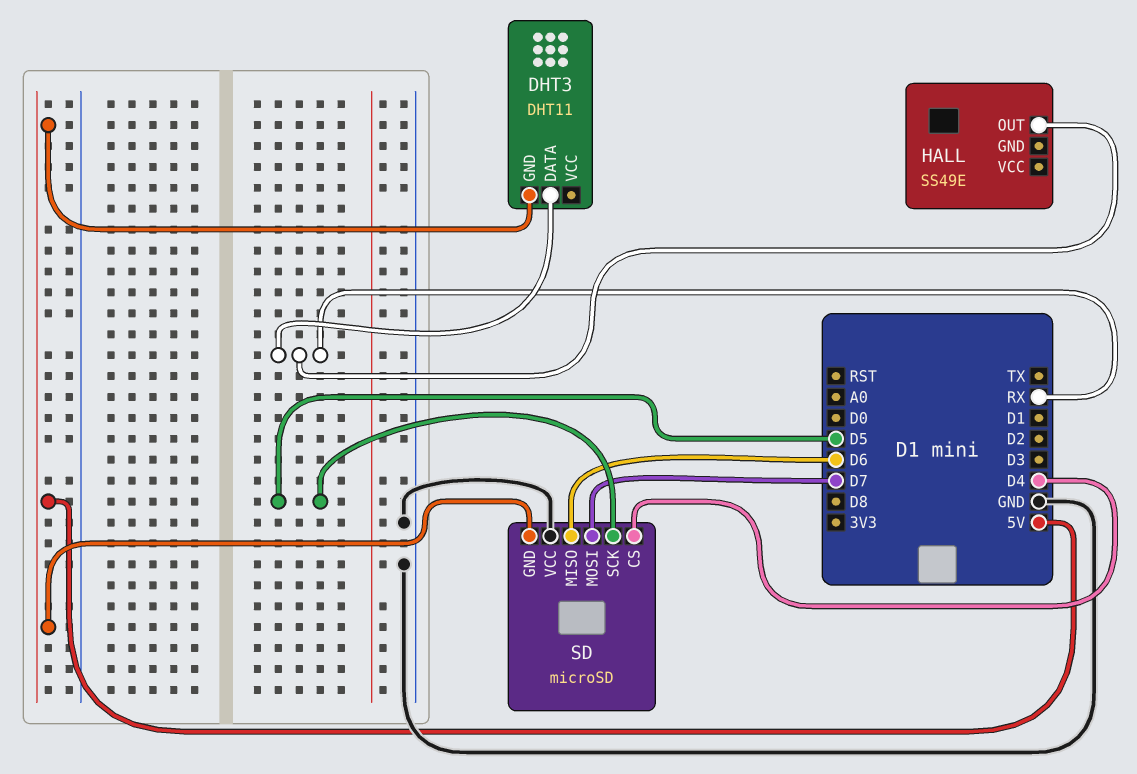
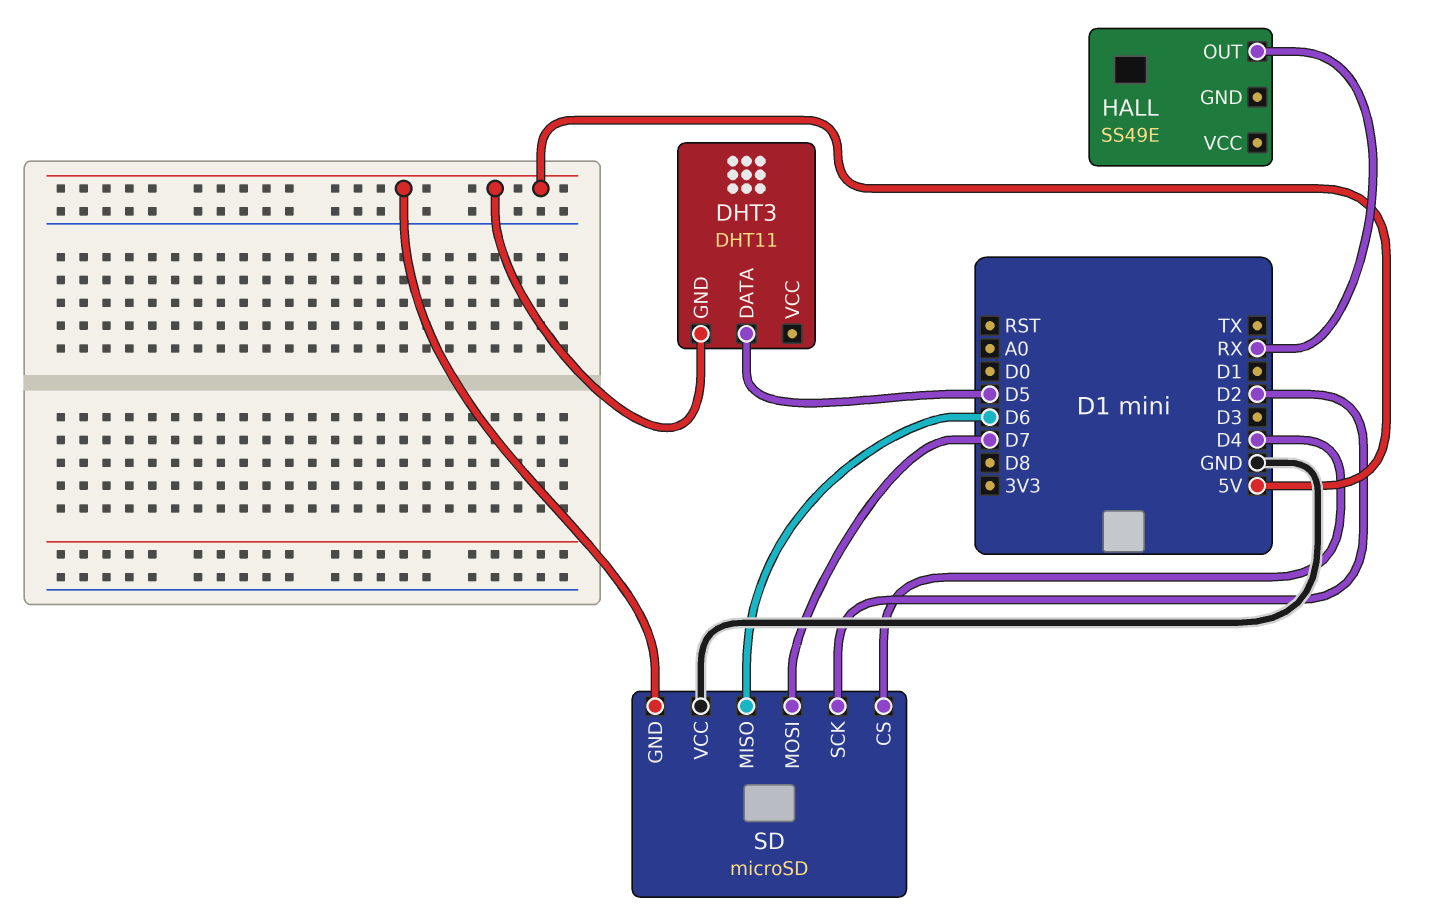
DHT3 pin DATA: RX -> D5
SD pin SCK: D5 -> D2

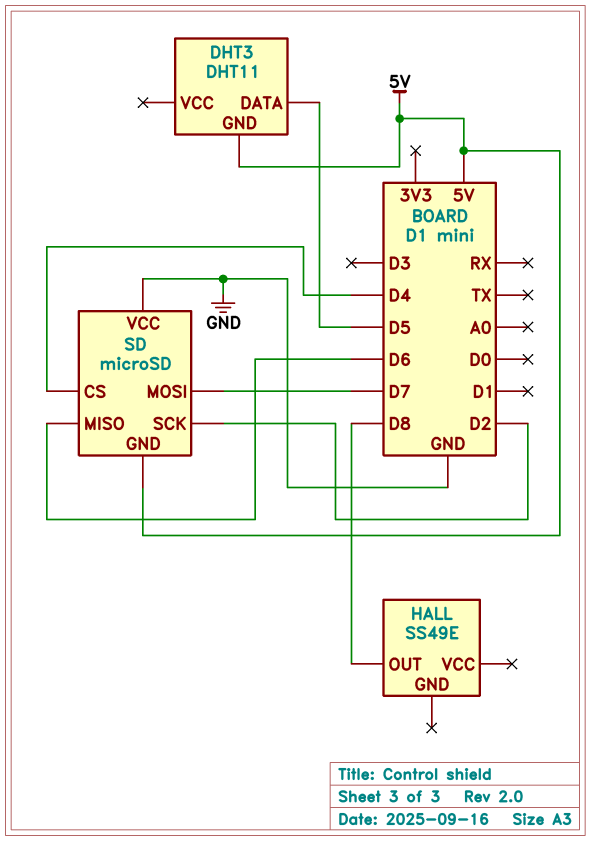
HALL pin OUT: RX -> D8

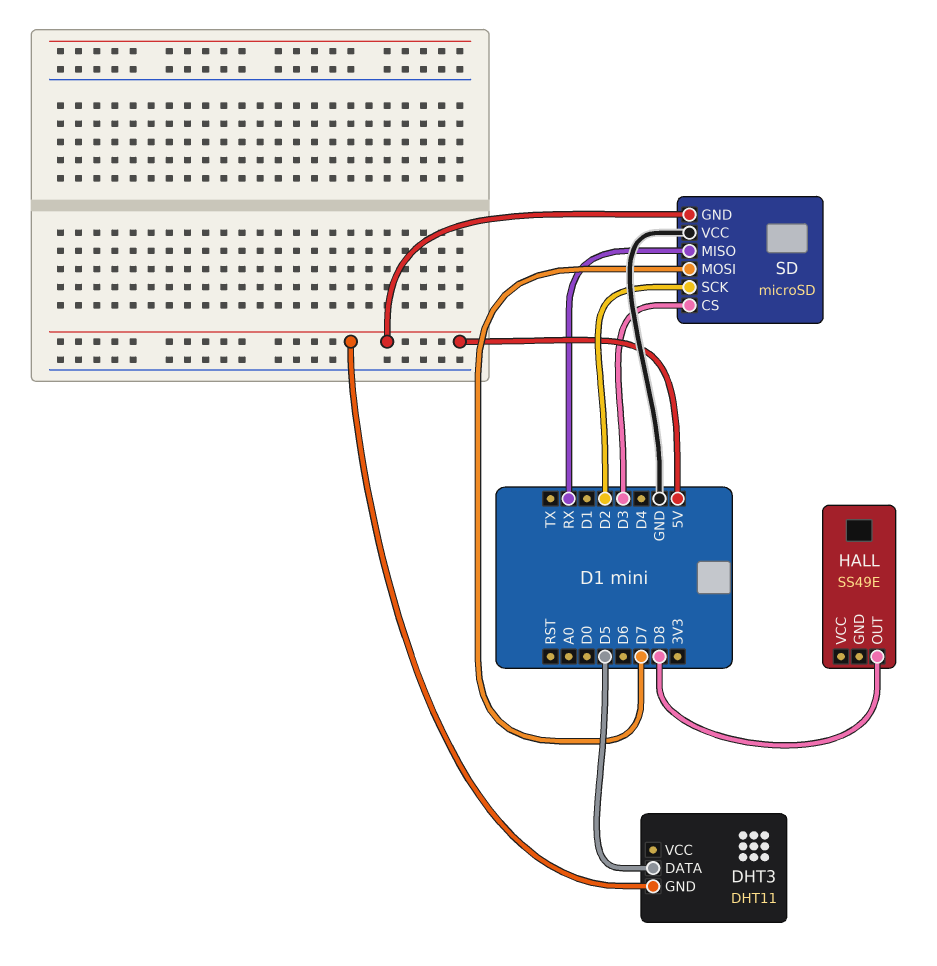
SD pin CS: D4 -> D3
SD pin MISO: D6 -> RX

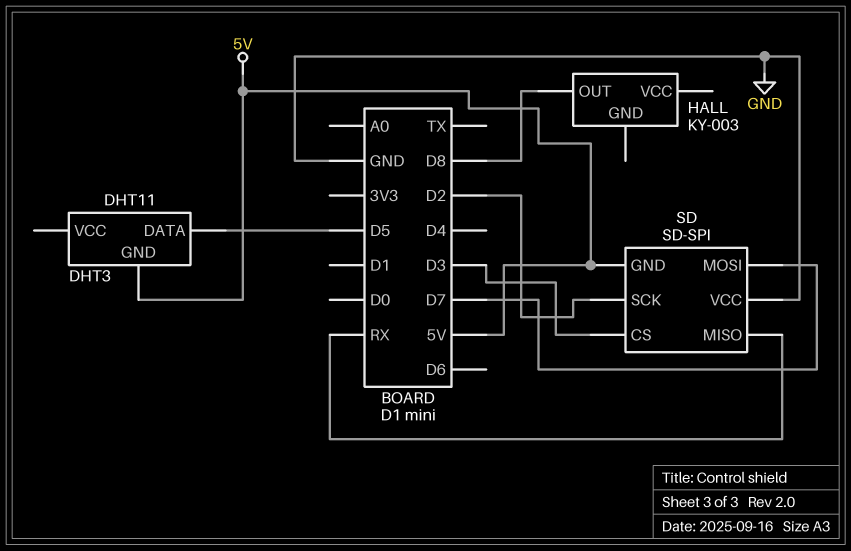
HALL: SS49E -> KY-003
SD: microSD -> SD-SPI

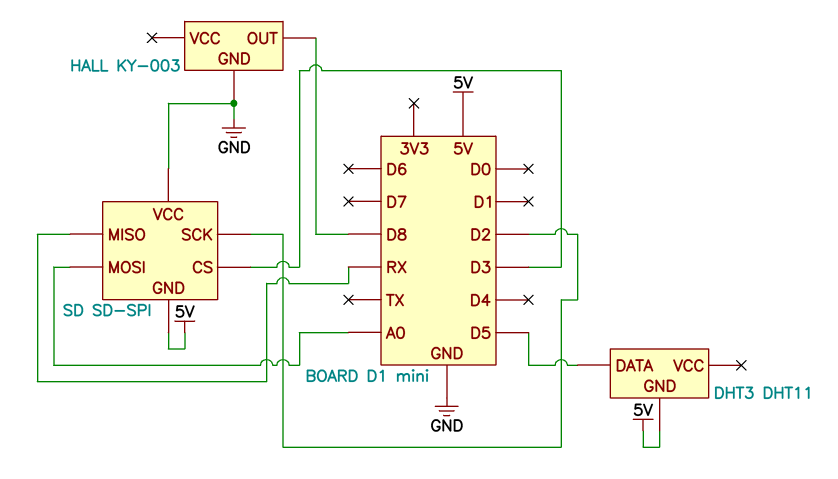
HALL pin GND: none -> GND
SD pin MOSI: D7 -> A0

